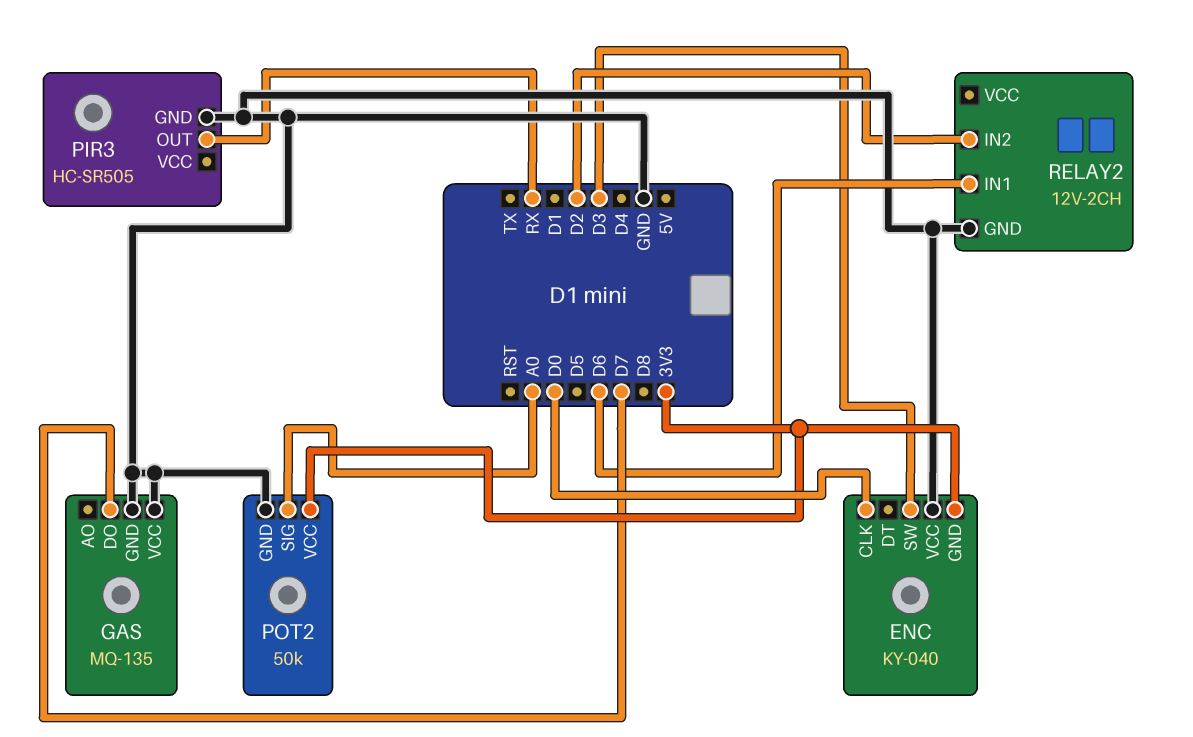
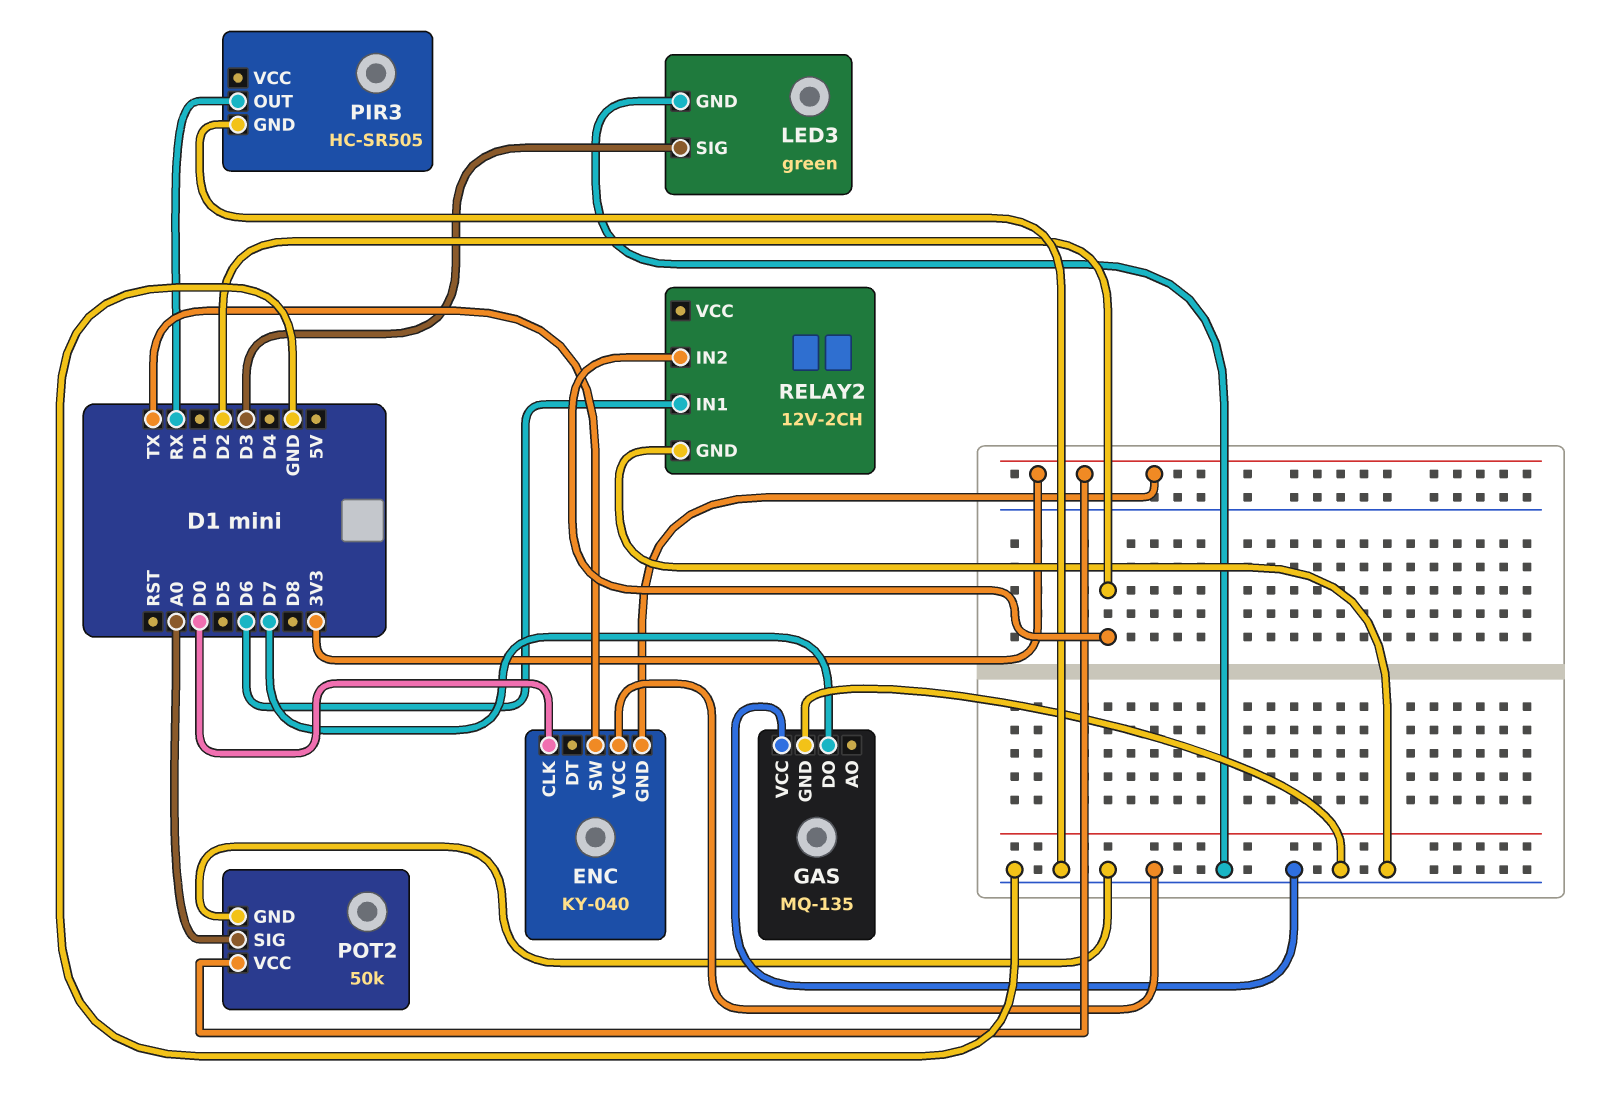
ENC pin SW: D3 -> TX
LED3: none -> green
LED3 pin GND: none -> GND
LED3 pin SIG: none -> D3

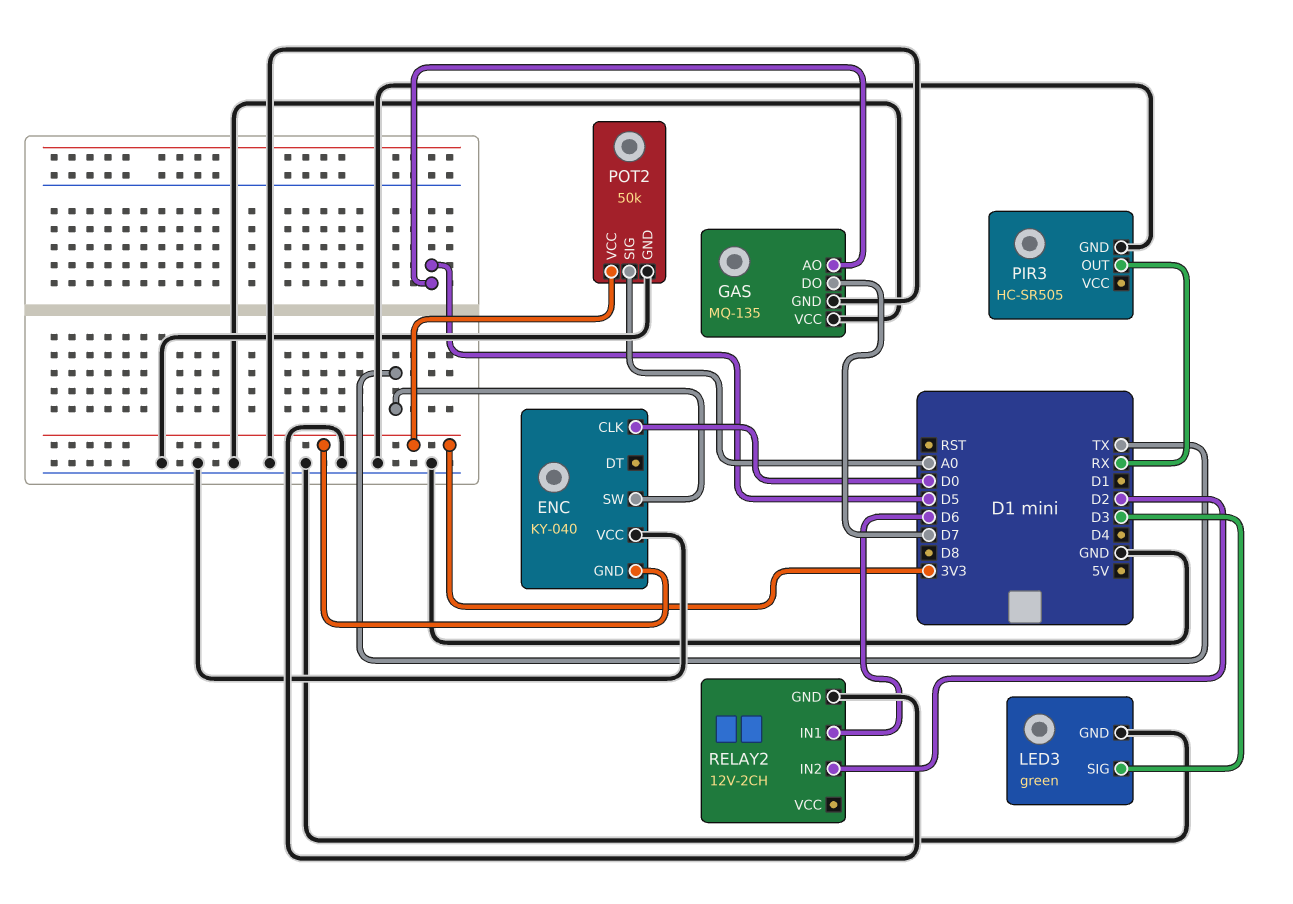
GAS pin AO: none -> D5

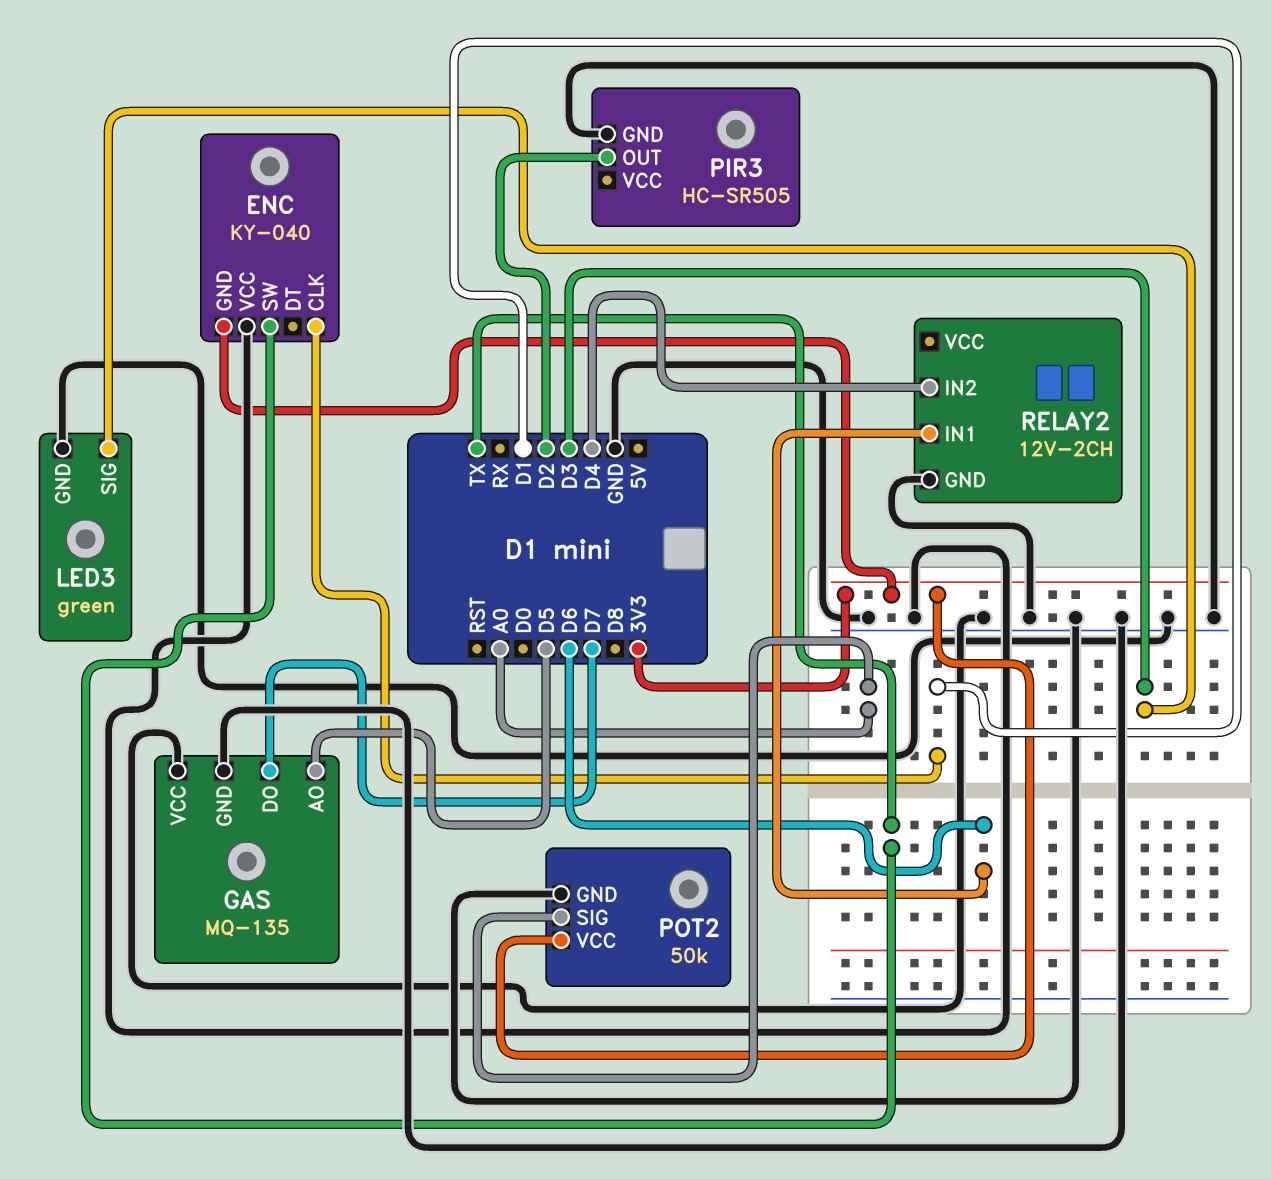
ENC pin CLK: D0 -> D1
PIR3 pin OUT: RX -> D2
RELAY2 pin IN2: D2 -> D4

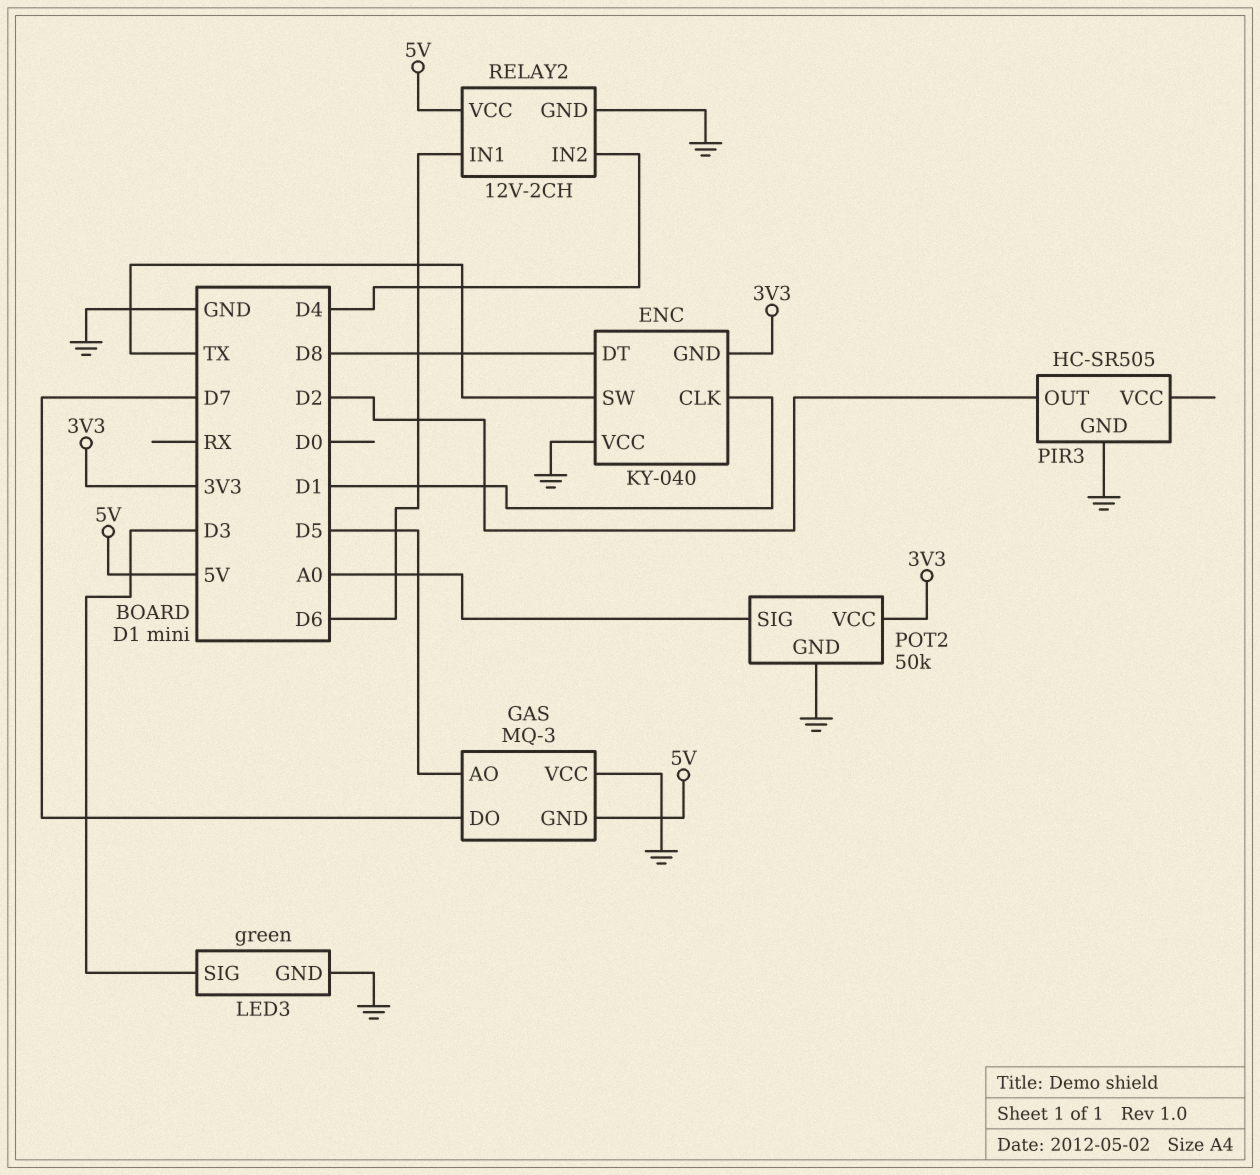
ENC pin DT: none -> D8
GAS: MQ-135 -> MQ-3
GAS pin GND: GND -> 5V
RELAY2 pin VCC: none -> 5V

